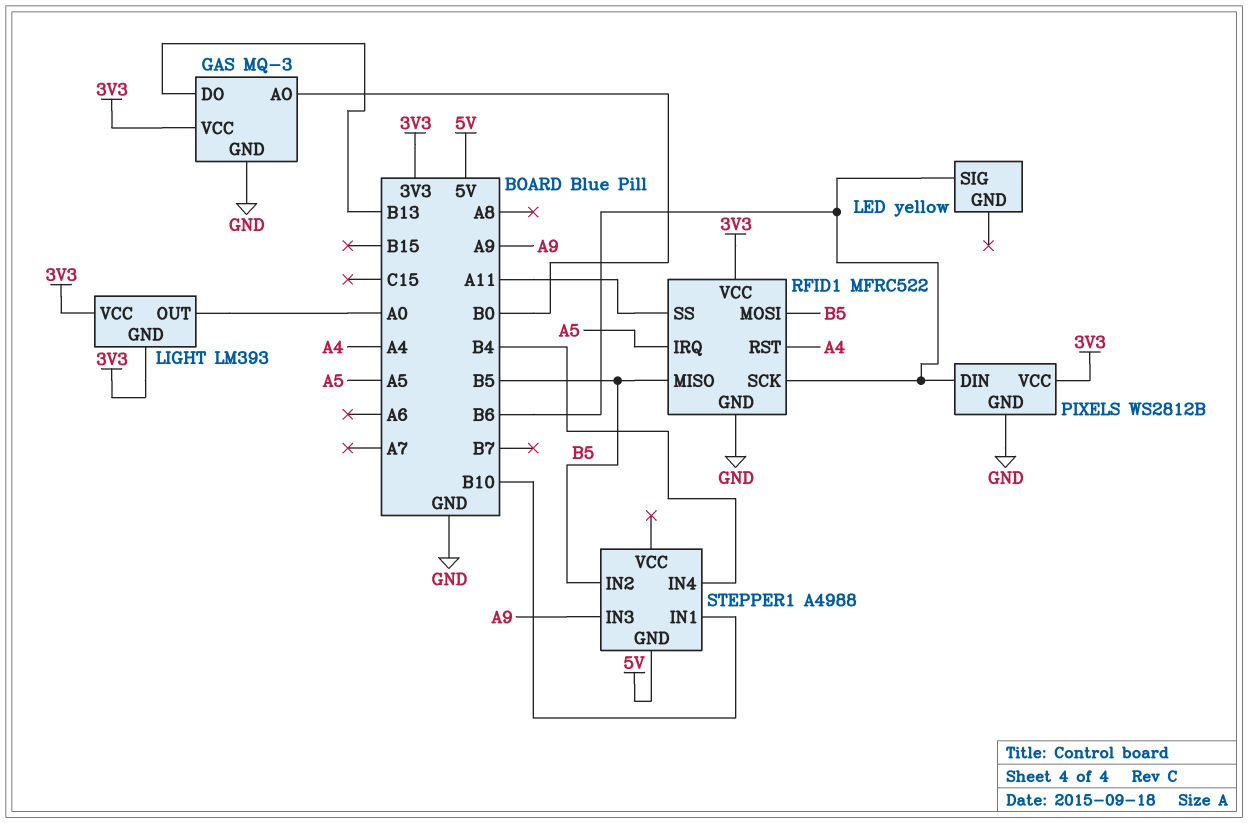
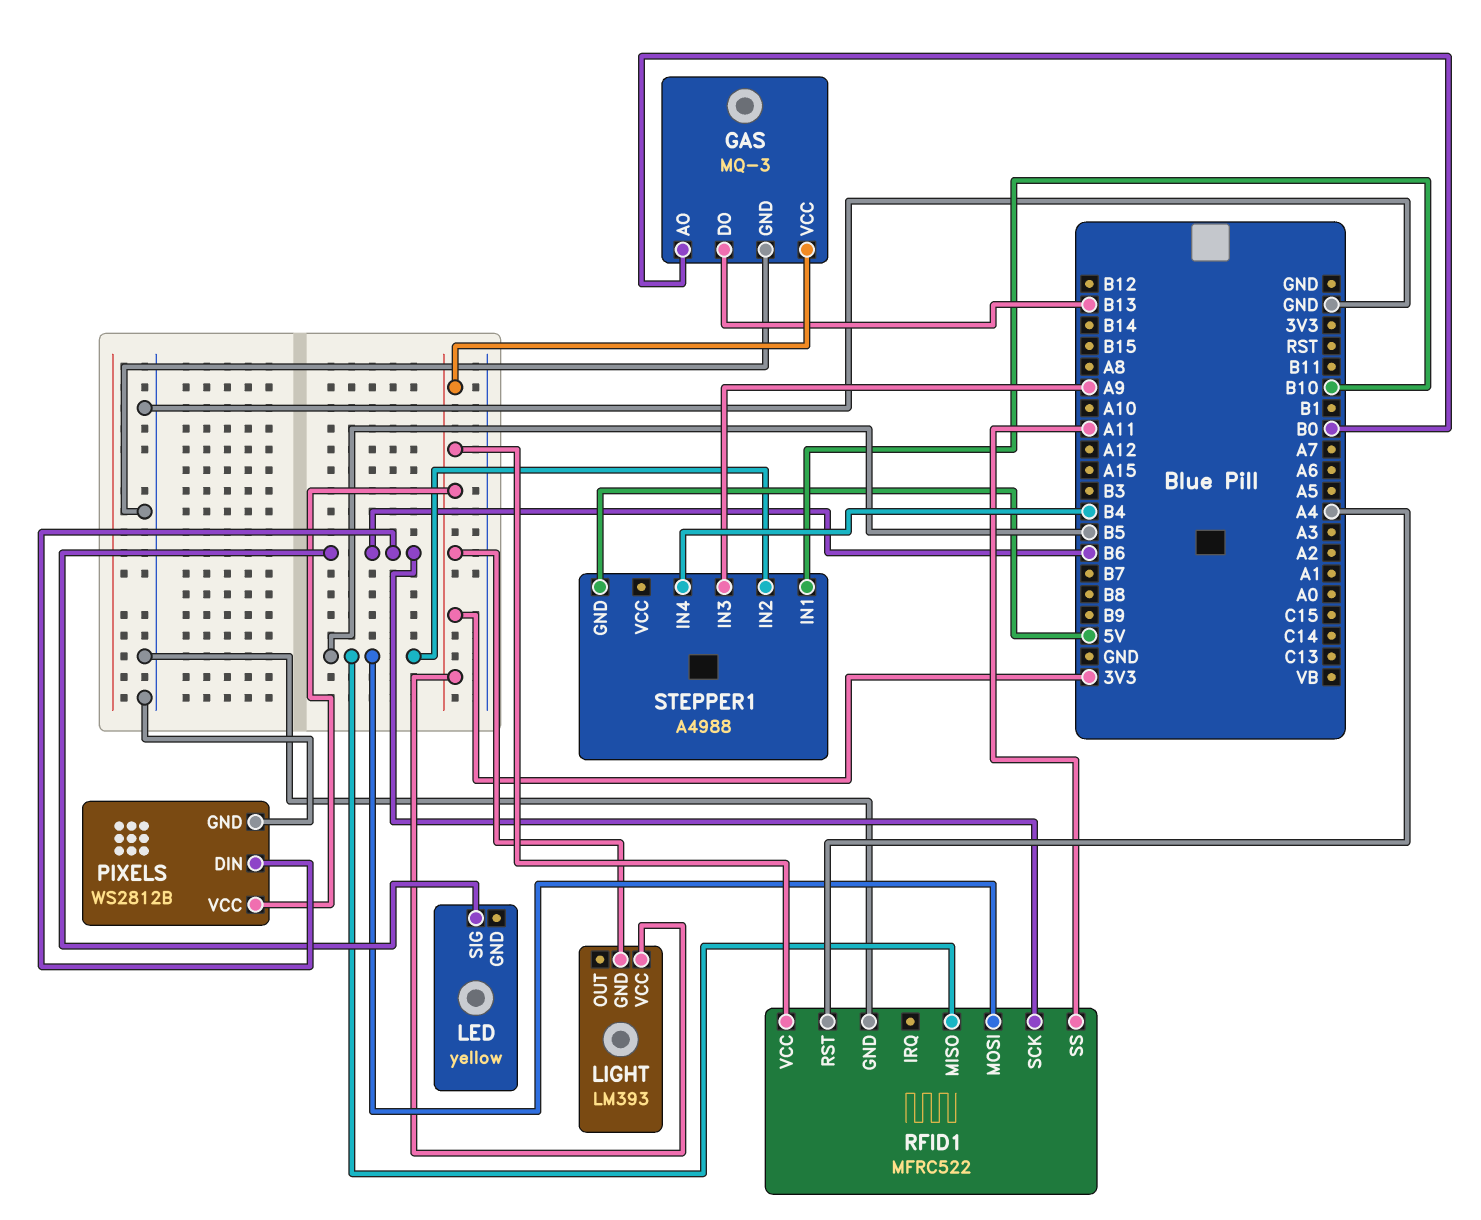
LIGHT pin OUT: A0 -> none
RFID1 pin IRQ: A5 -> none

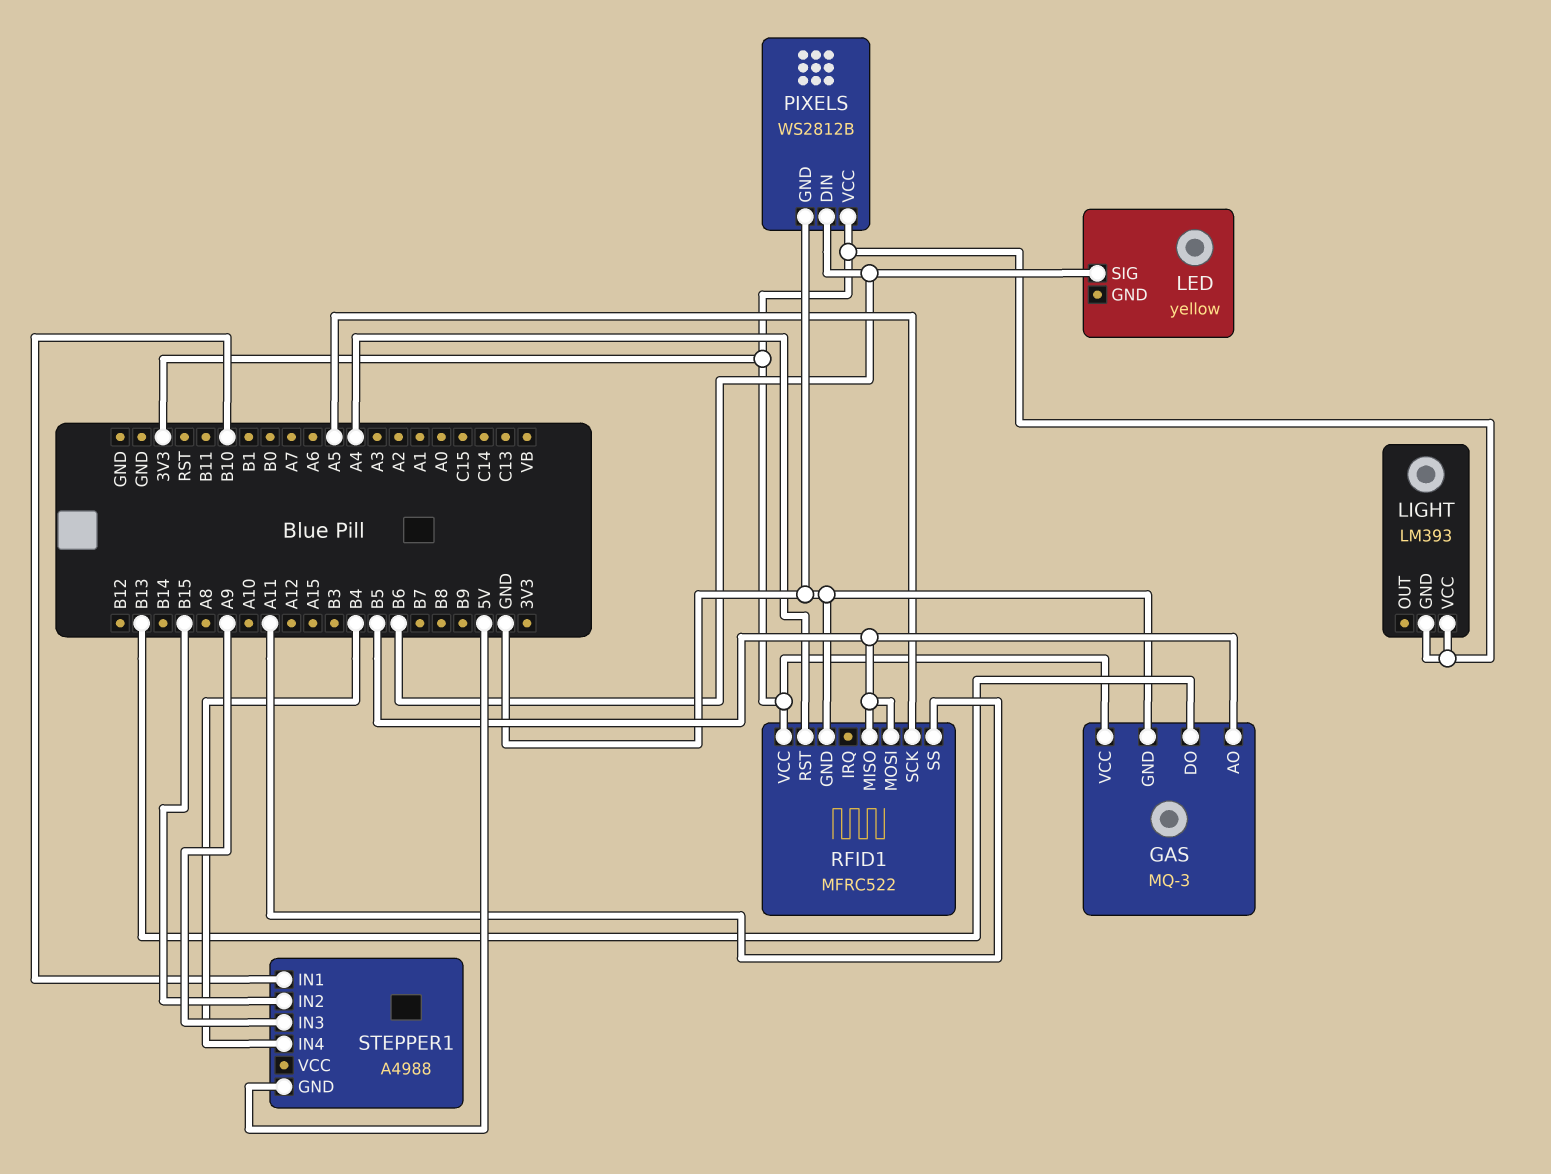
GAS pin AO: B0 -> B5
RFID1 pin SCK: B6 -> A5
STEPPER1 pin IN2: B5 -> B15

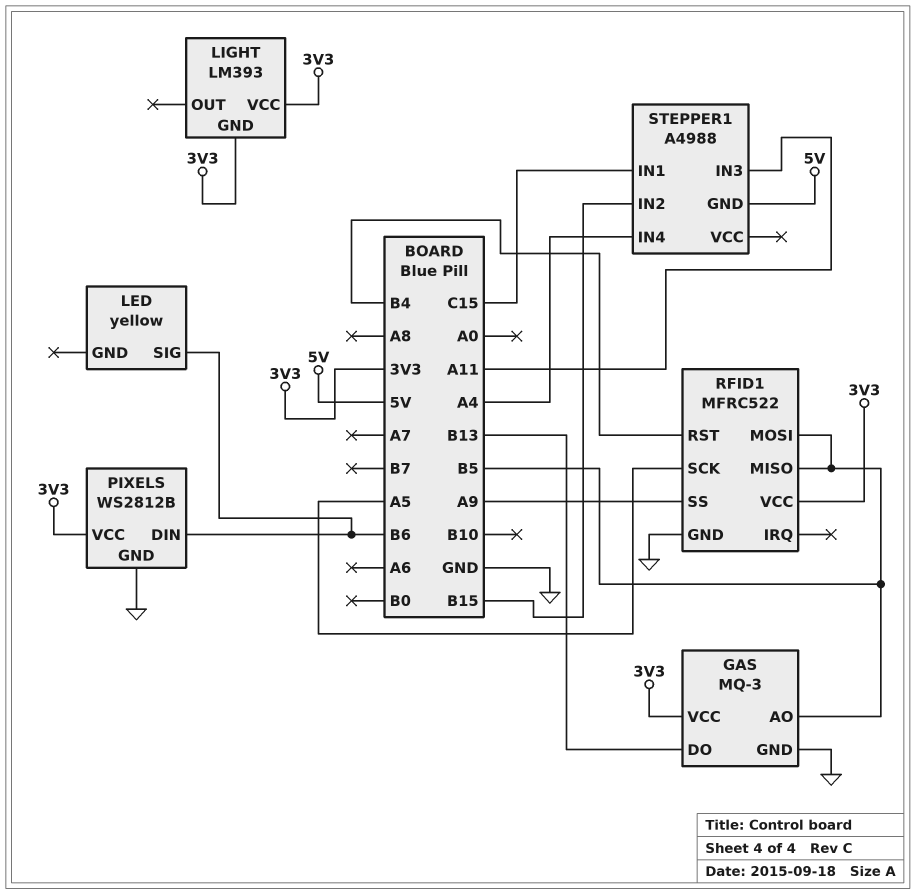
RFID1 pin RST: A4 -> B4
RFID1 pin SS: A11 -> A9
STEPPER1 pin IN1: B10 -> C15
STEPPER1 pin IN3: A9 -> A11
STEPPER1 pin IN4: B4 -> A4

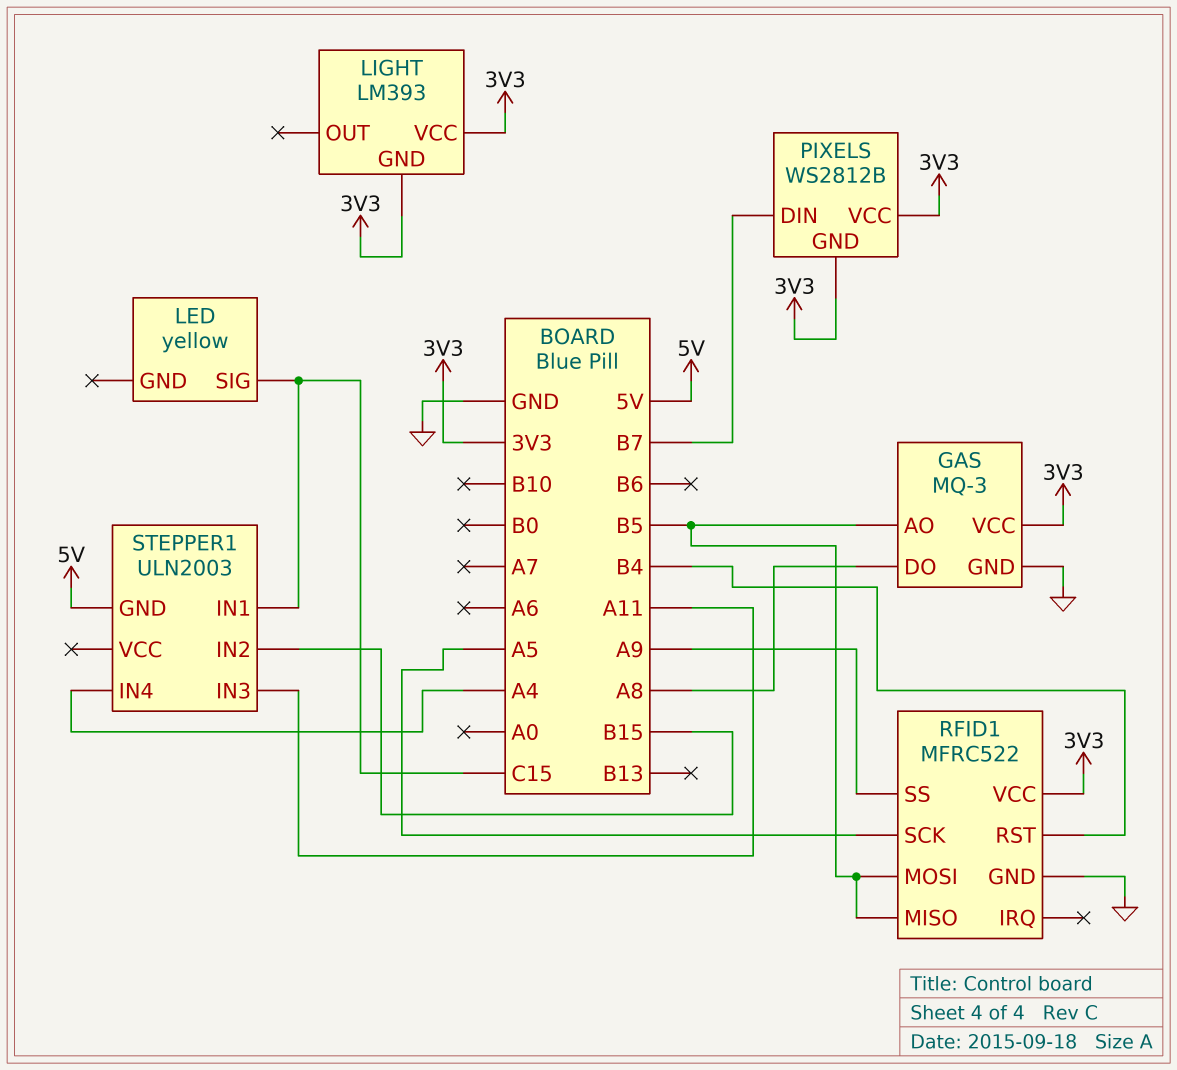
GAS pin DO: B13 -> A8
LED pin SIG: B6 -> C15
PIXELS pin DIN: B6 -> B7
PIXELS pin GND: GND -> 3V3
STEPPER1: A4988 -> ULN2003

